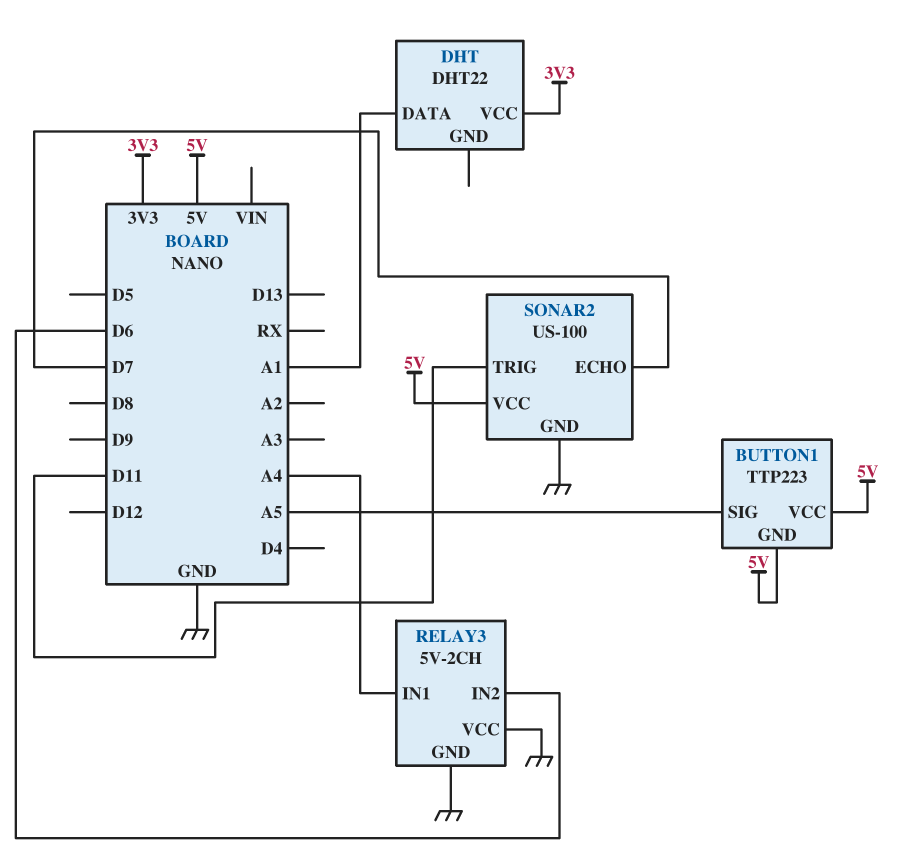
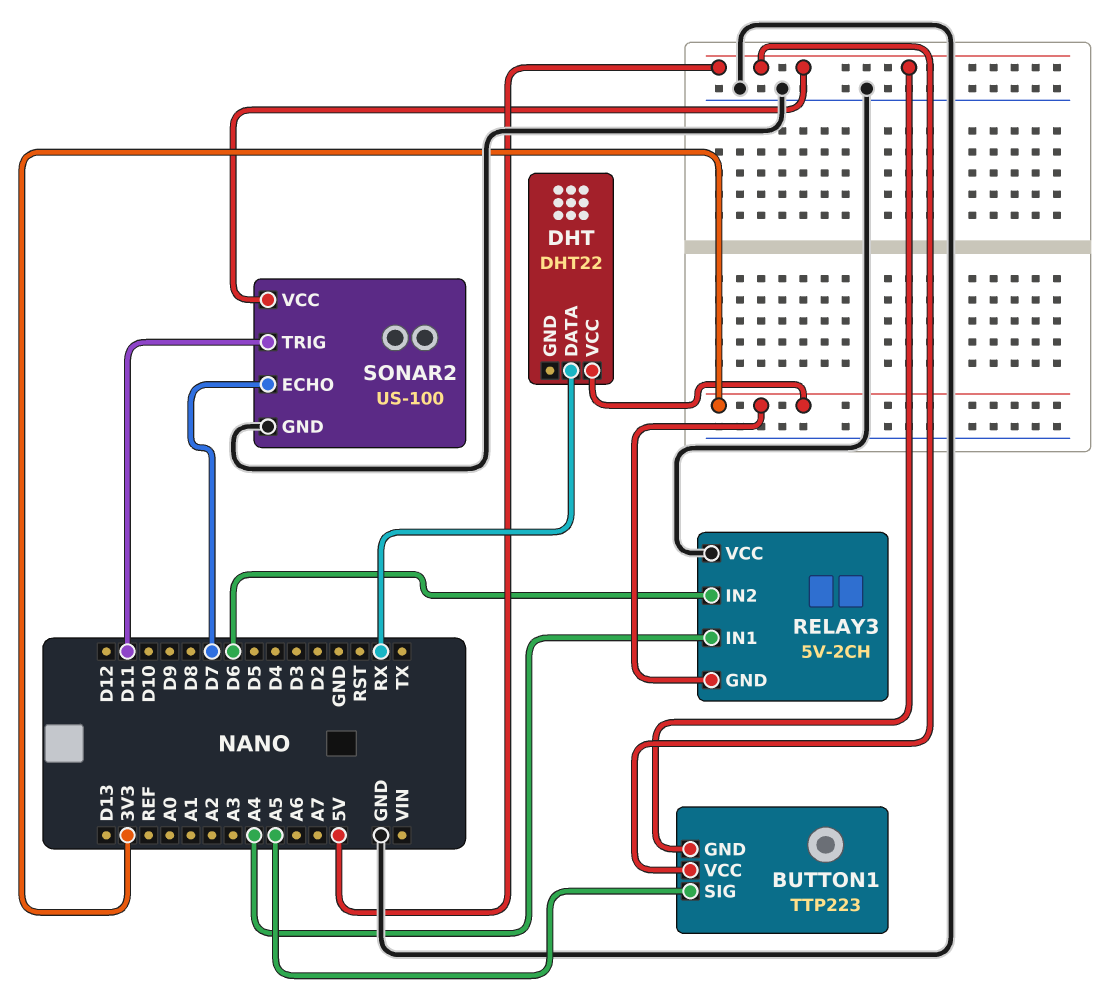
DHT pin DATA: A1 -> RX
RELAY3 pin GND: GND -> 3V3

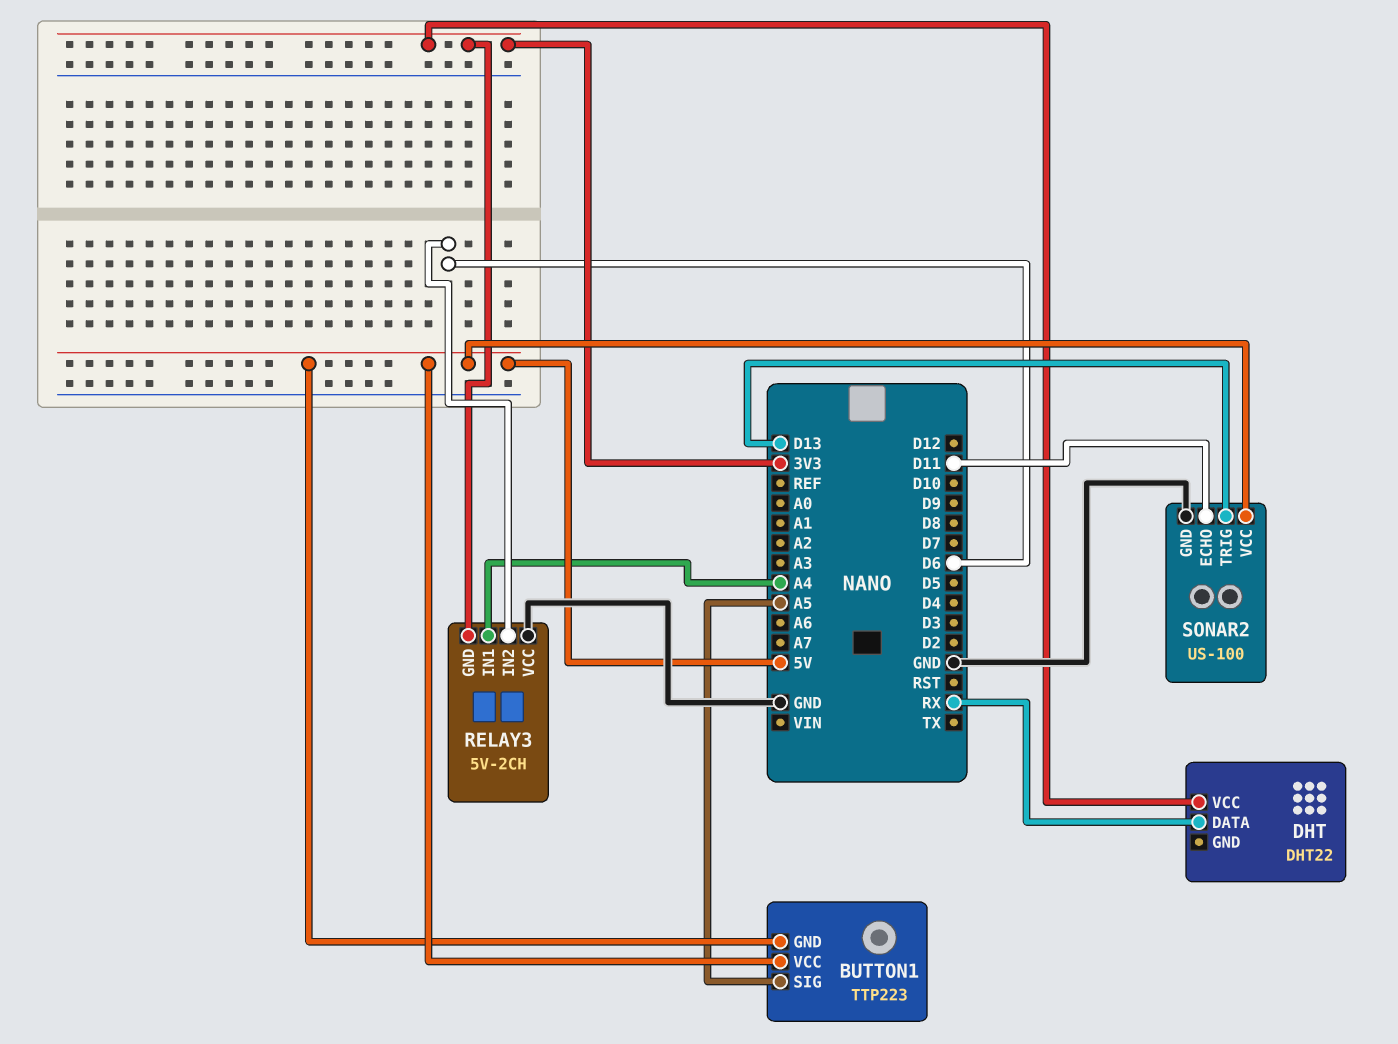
SONAR2 pin ECHO: D7 -> D11
SONAR2 pin TRIG: D11 -> D13

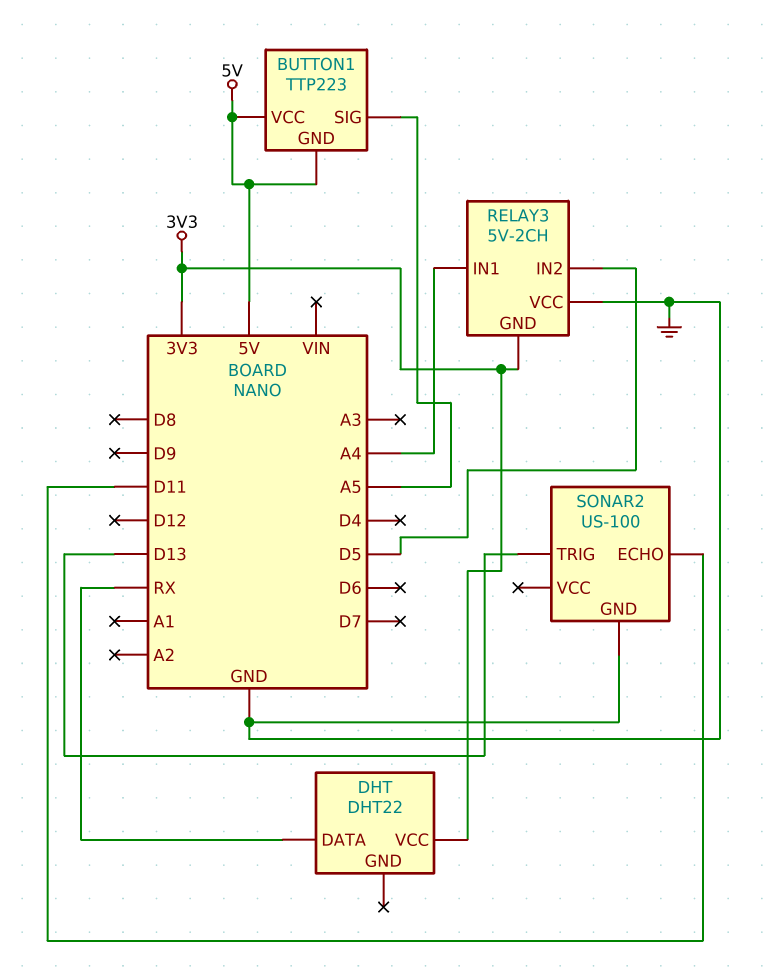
RELAY3 pin IN2: D6 -> D5
SONAR2 pin VCC: 5V -> none

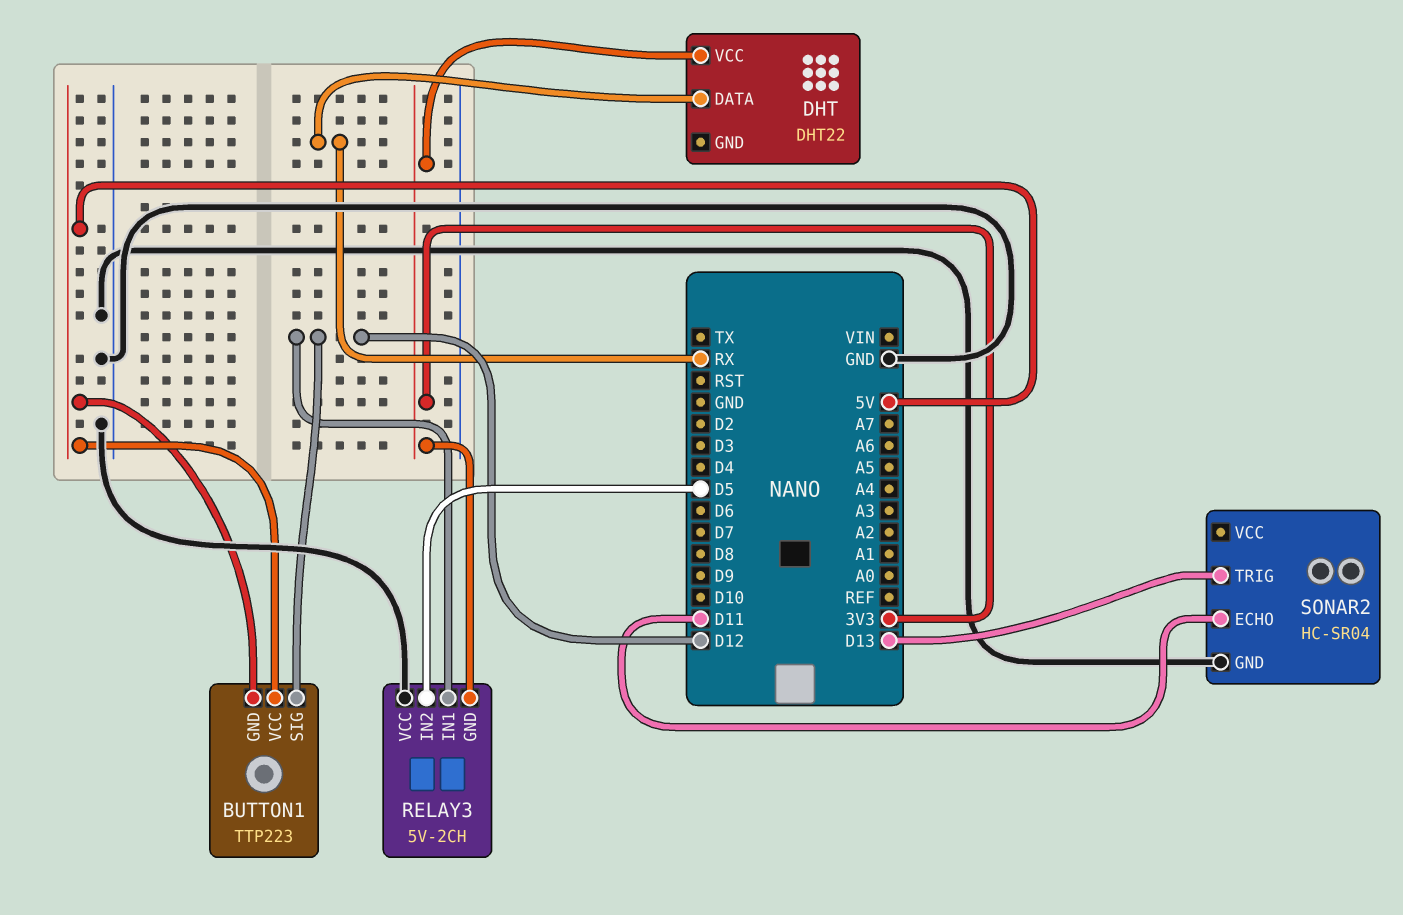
BUTTON1 pin SIG: A5 -> D12
RELAY3 pin IN1: A4 -> D12
SONAR2: US-100 -> HC-SR04

